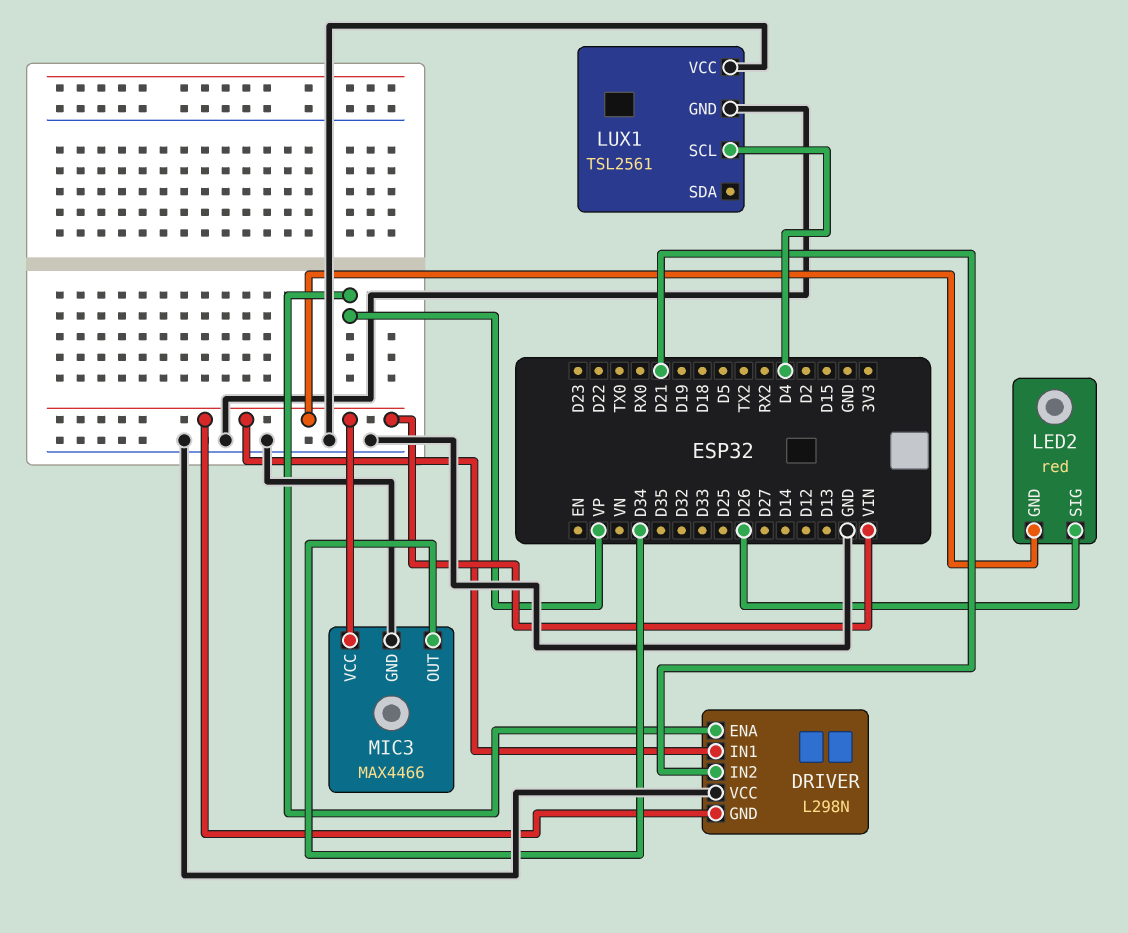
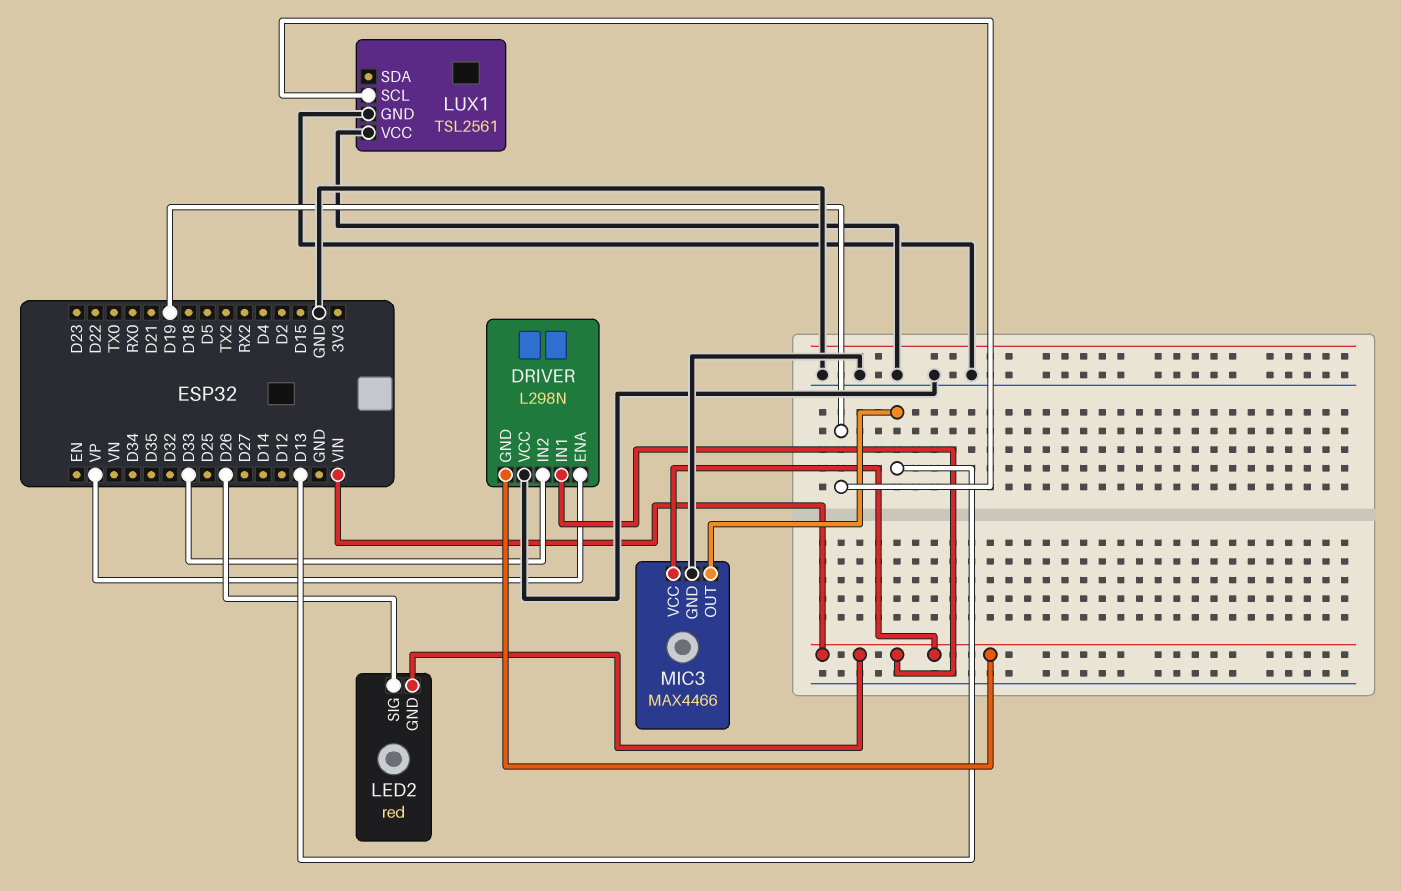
DRIVER pin IN2: D21 -> D33
LUX1 pin SCL: D4 -> D19
MIC3 pin OUT: D34 -> D13

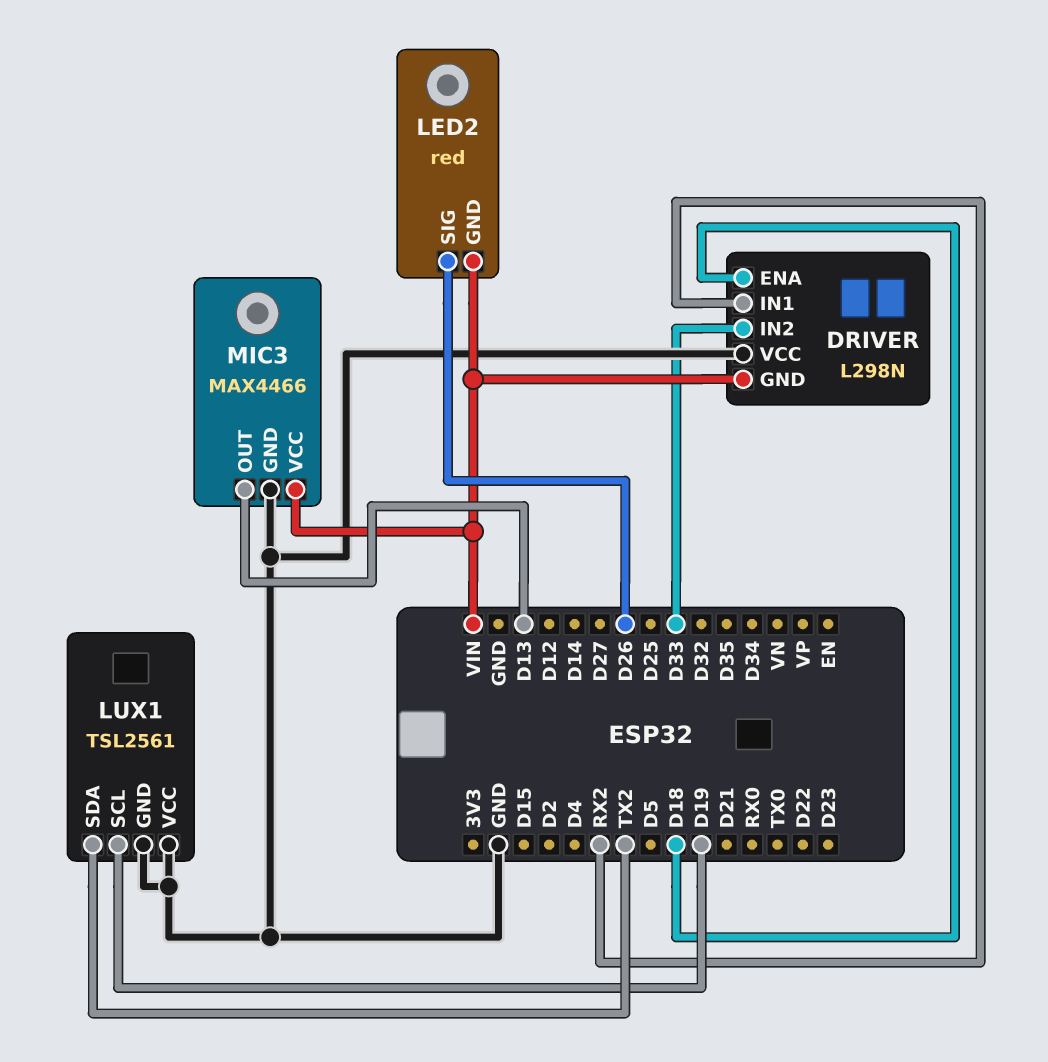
DRIVER pin ENA: VP -> D18
DRIVER pin IN1: VIN -> RX2
LUX1 pin SDA: none -> TX2

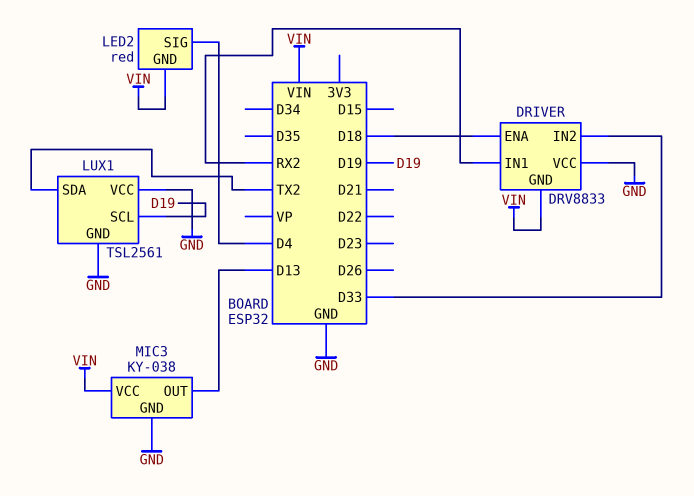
DRIVER: L298N -> DRV8833
LED2 pin SIG: D26 -> D4
MIC3: MAX4466 -> KY-038

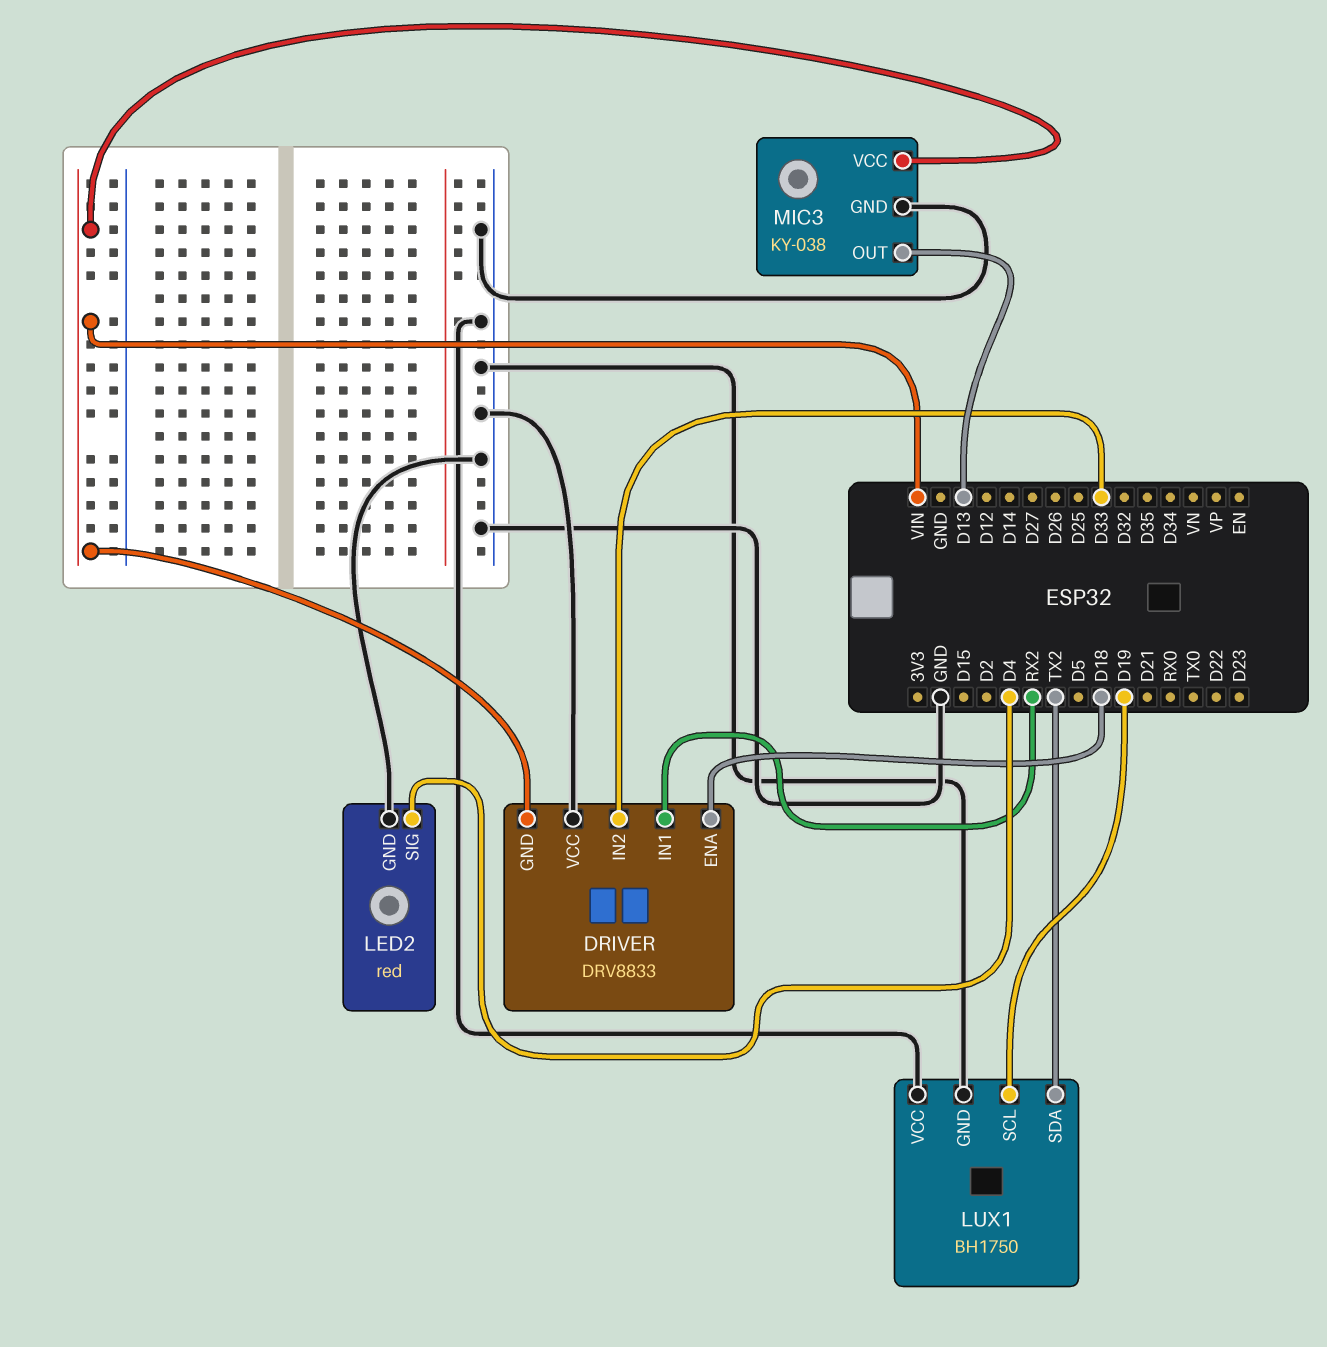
LED2 pin GND: VIN -> GND
LUX1: TSL2561 -> BH1750

